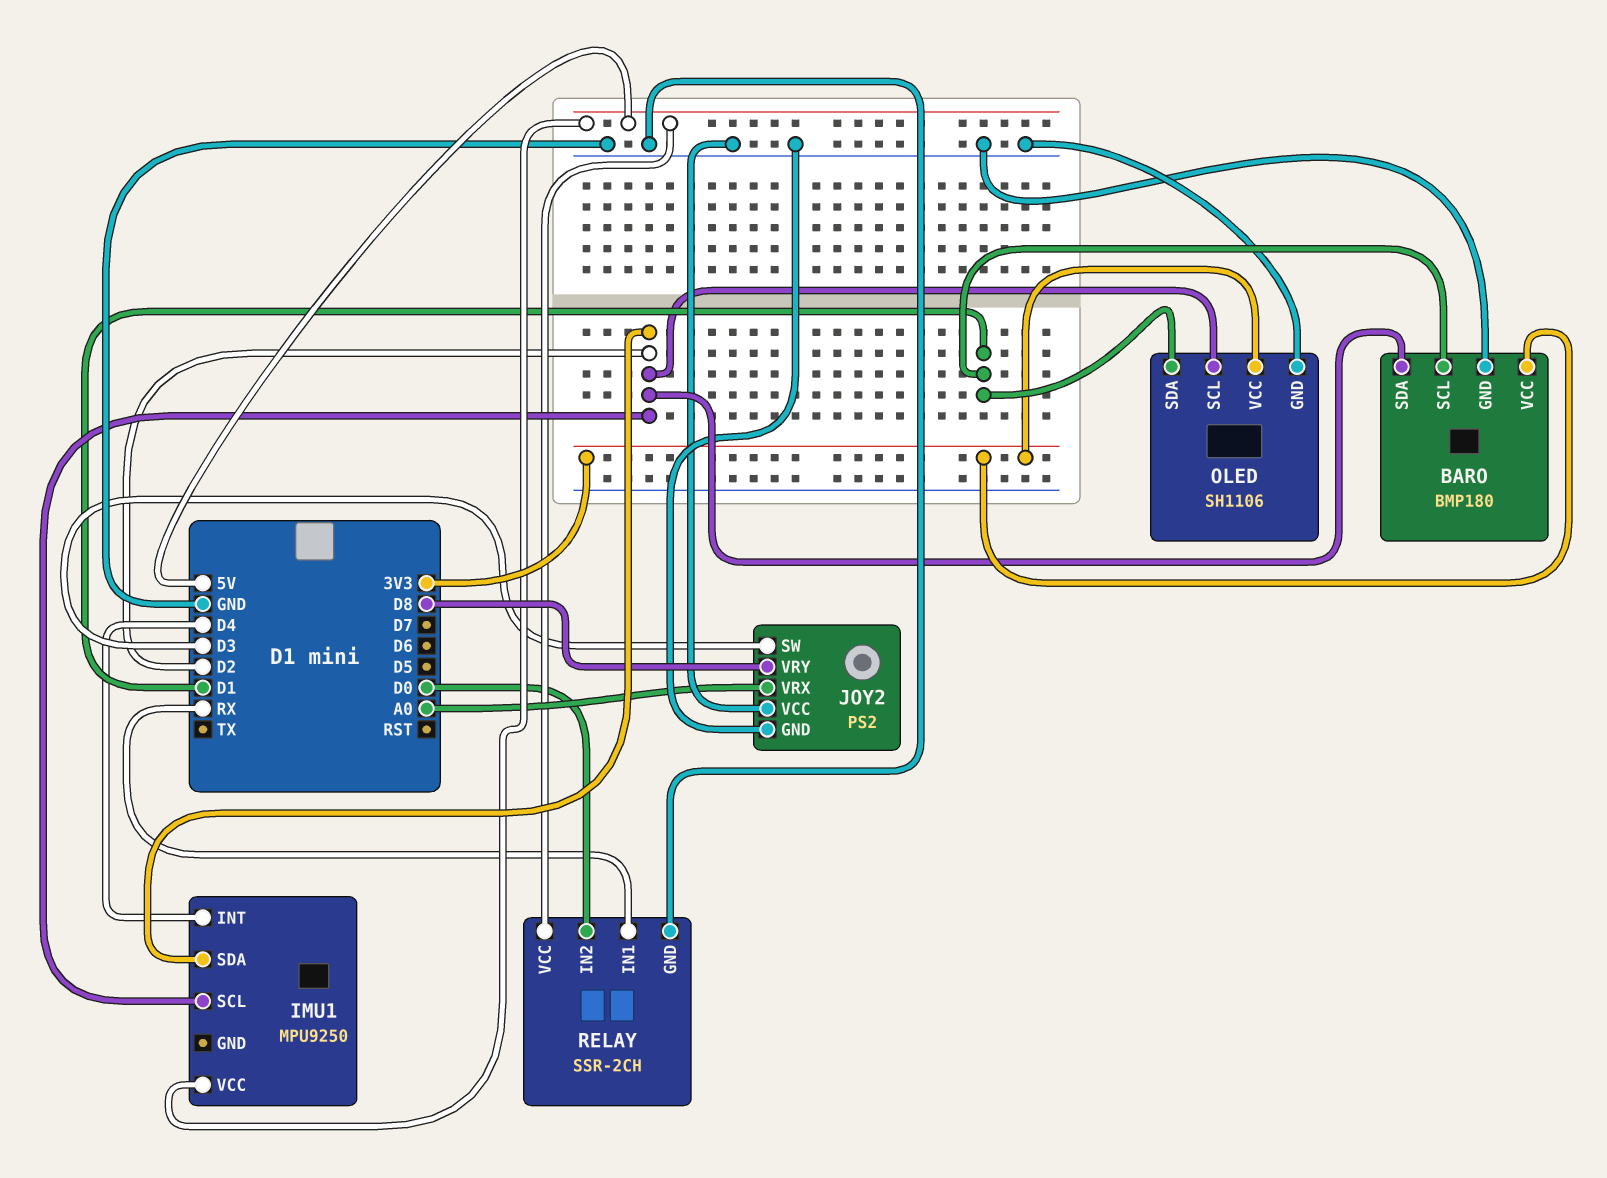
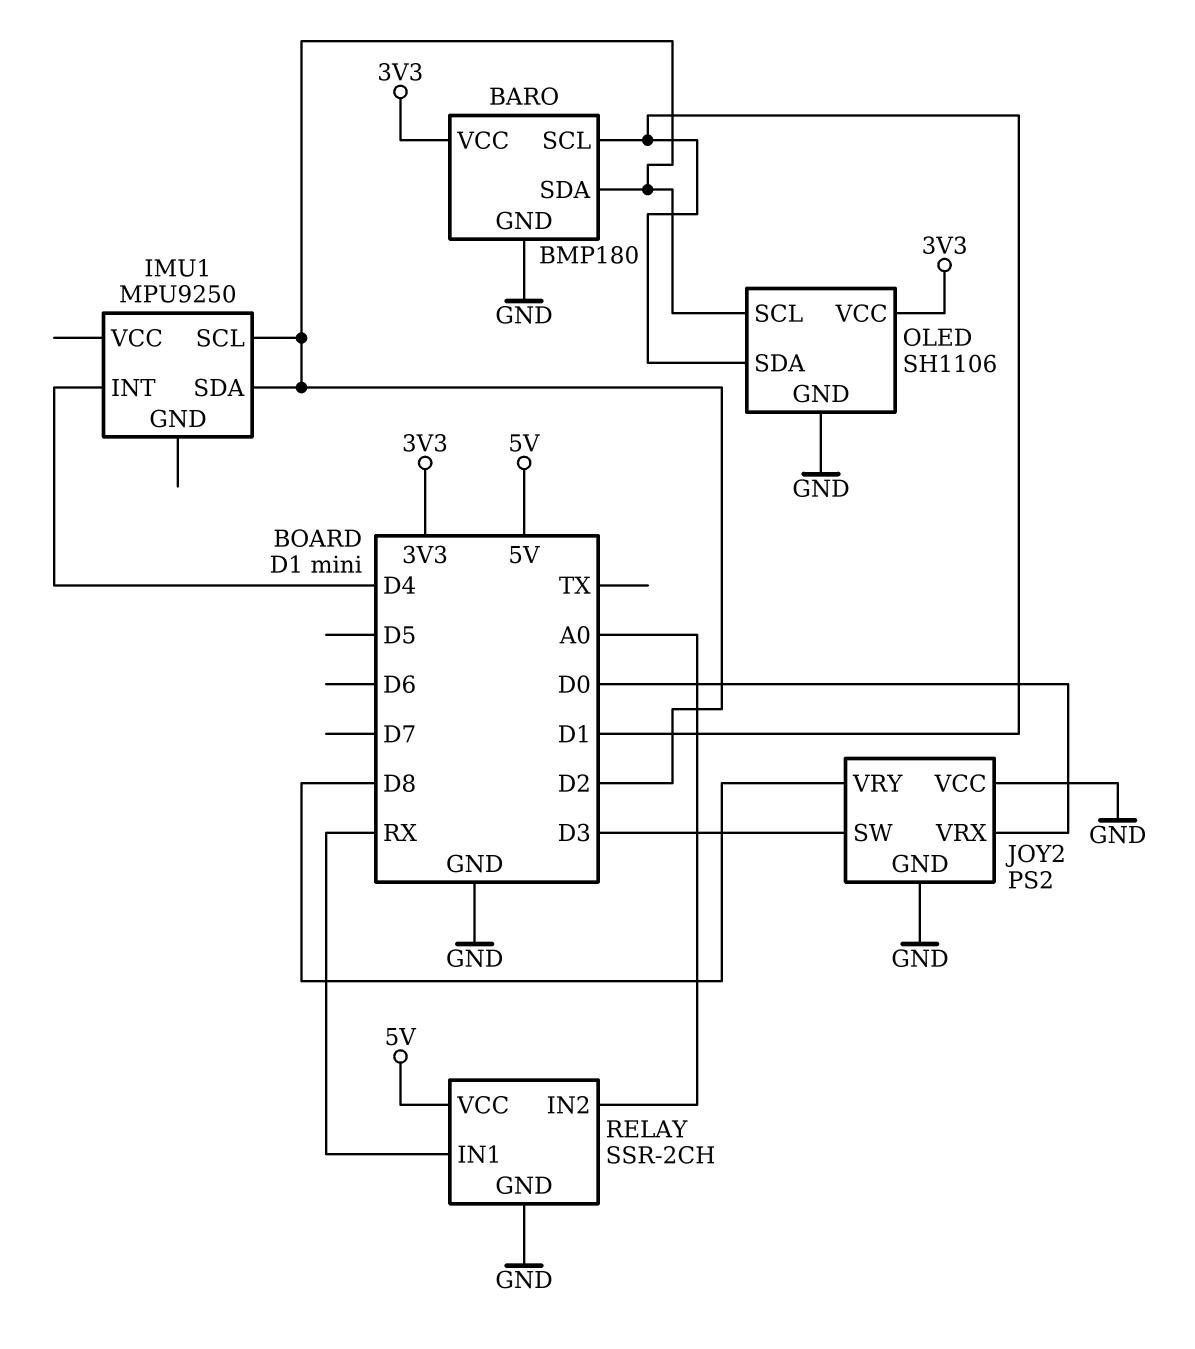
IMU1 pin VCC: 5V -> none
JOY2 pin VRX: A0 -> D0
RELAY pin IN2: D0 -> A0

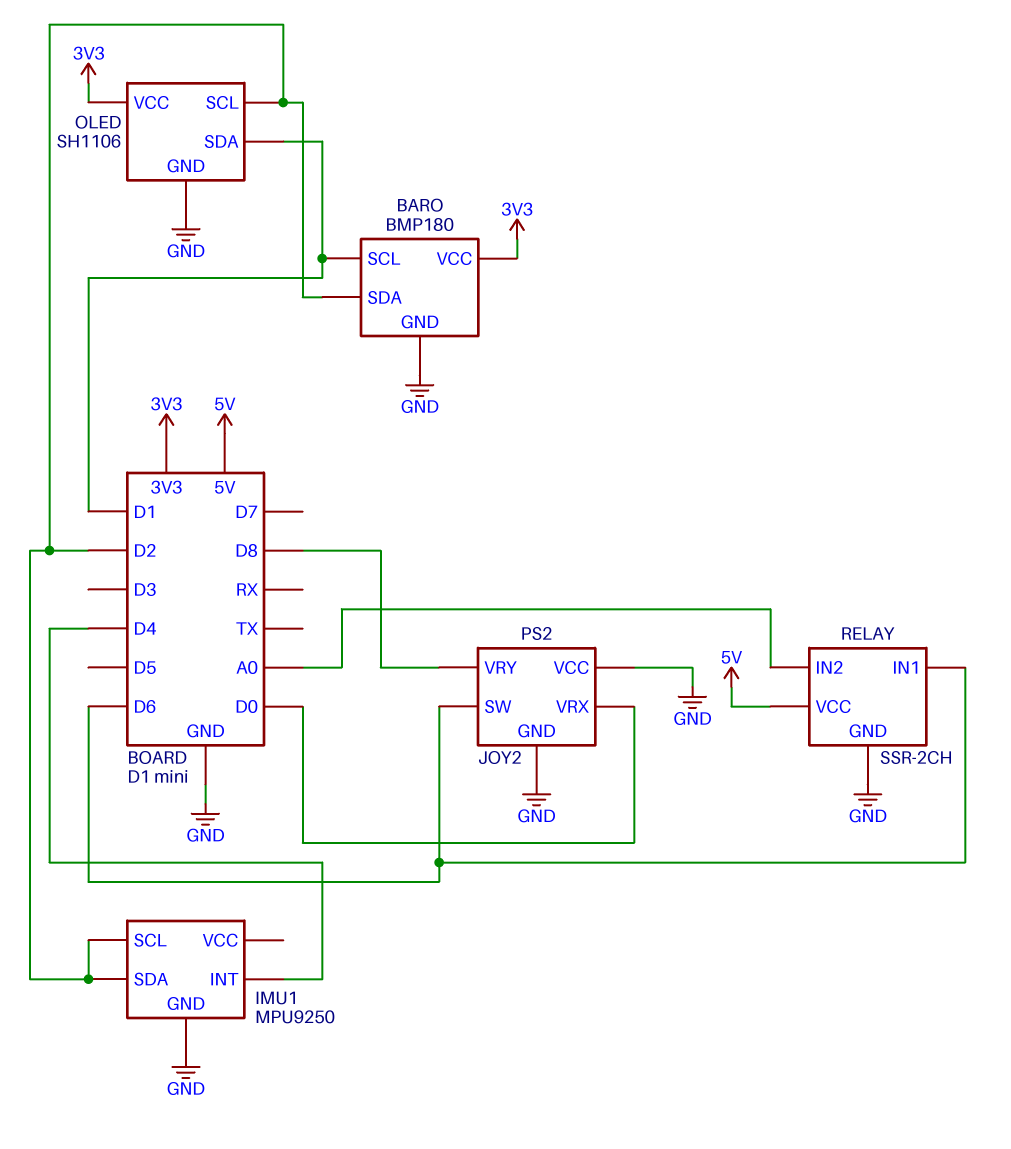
IMU1 pin GND: none -> GND
JOY2 pin SW: D3 -> D6
RELAY pin IN1: RX -> D6

